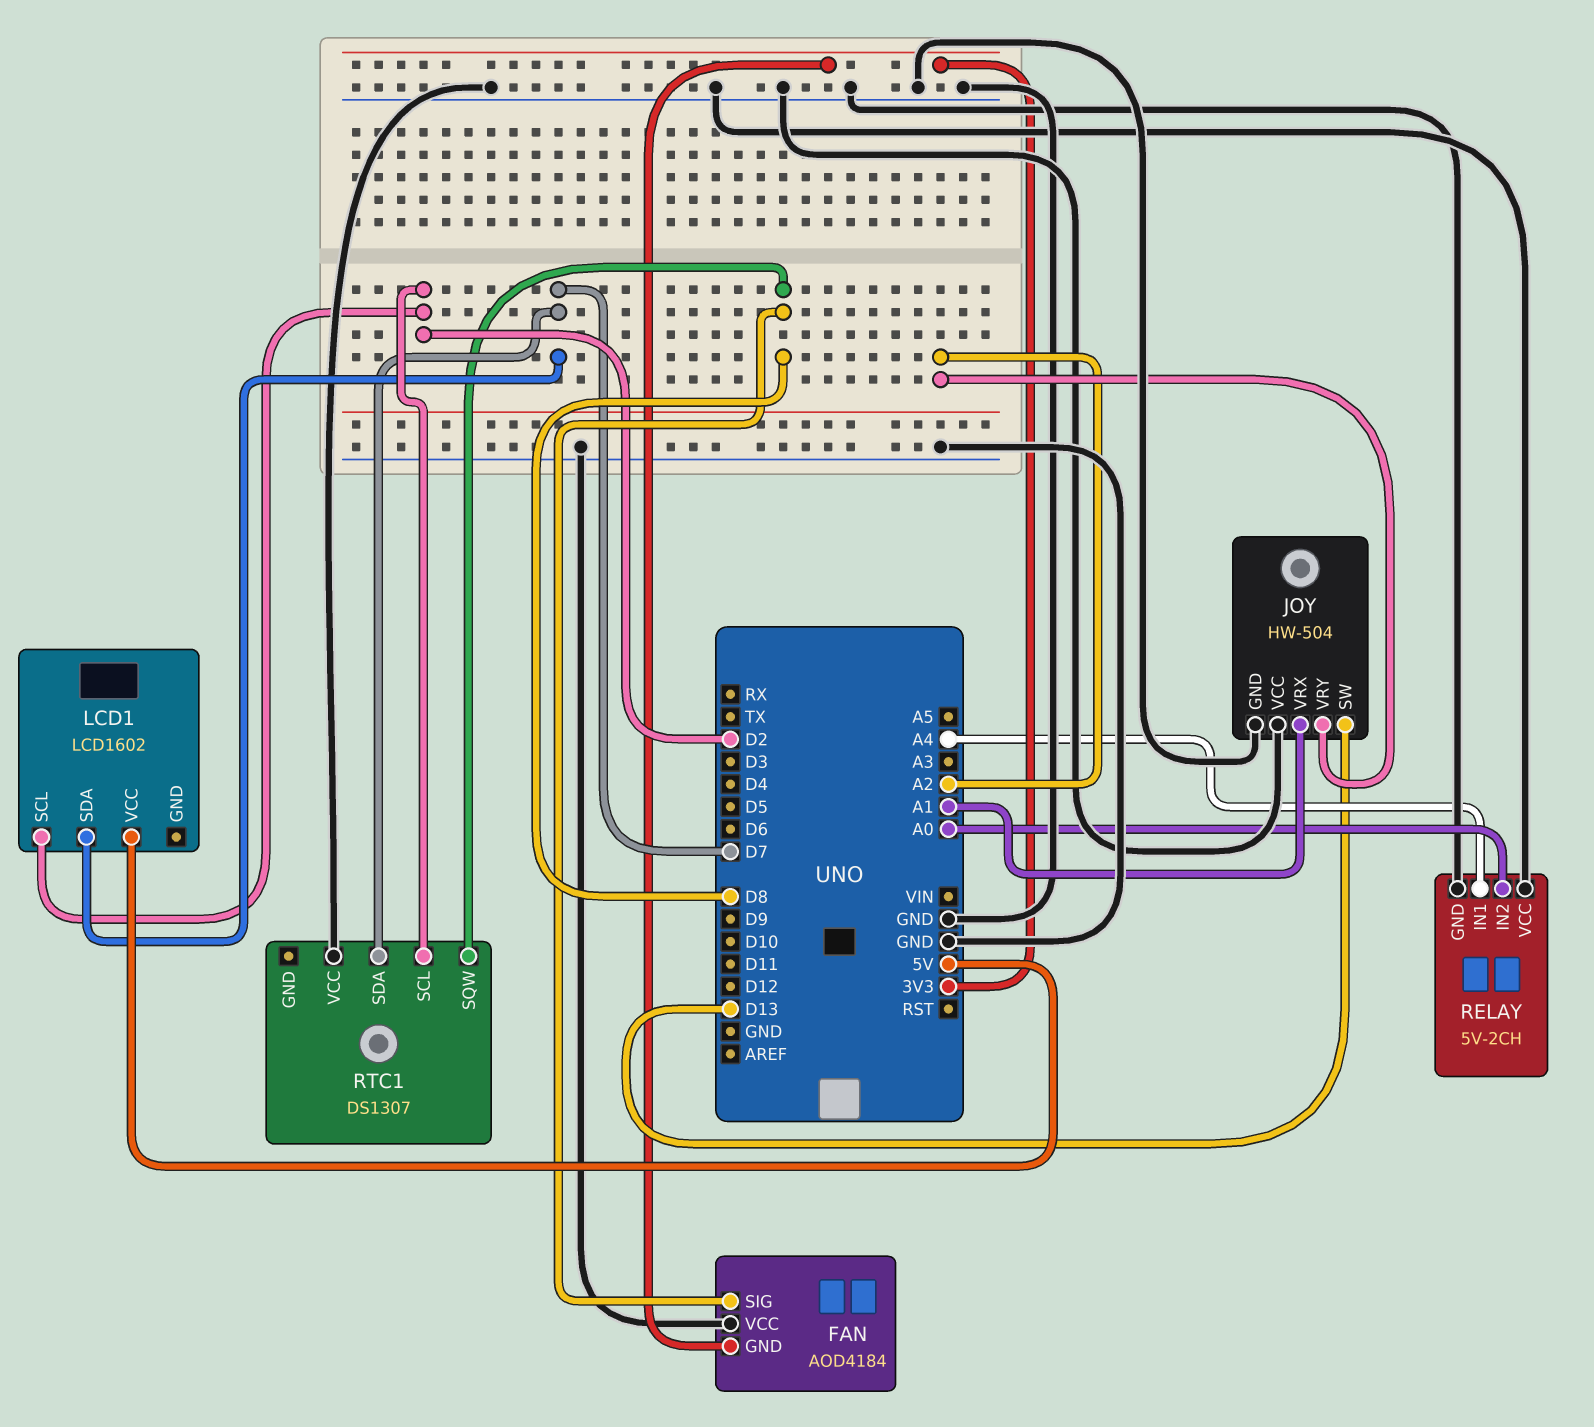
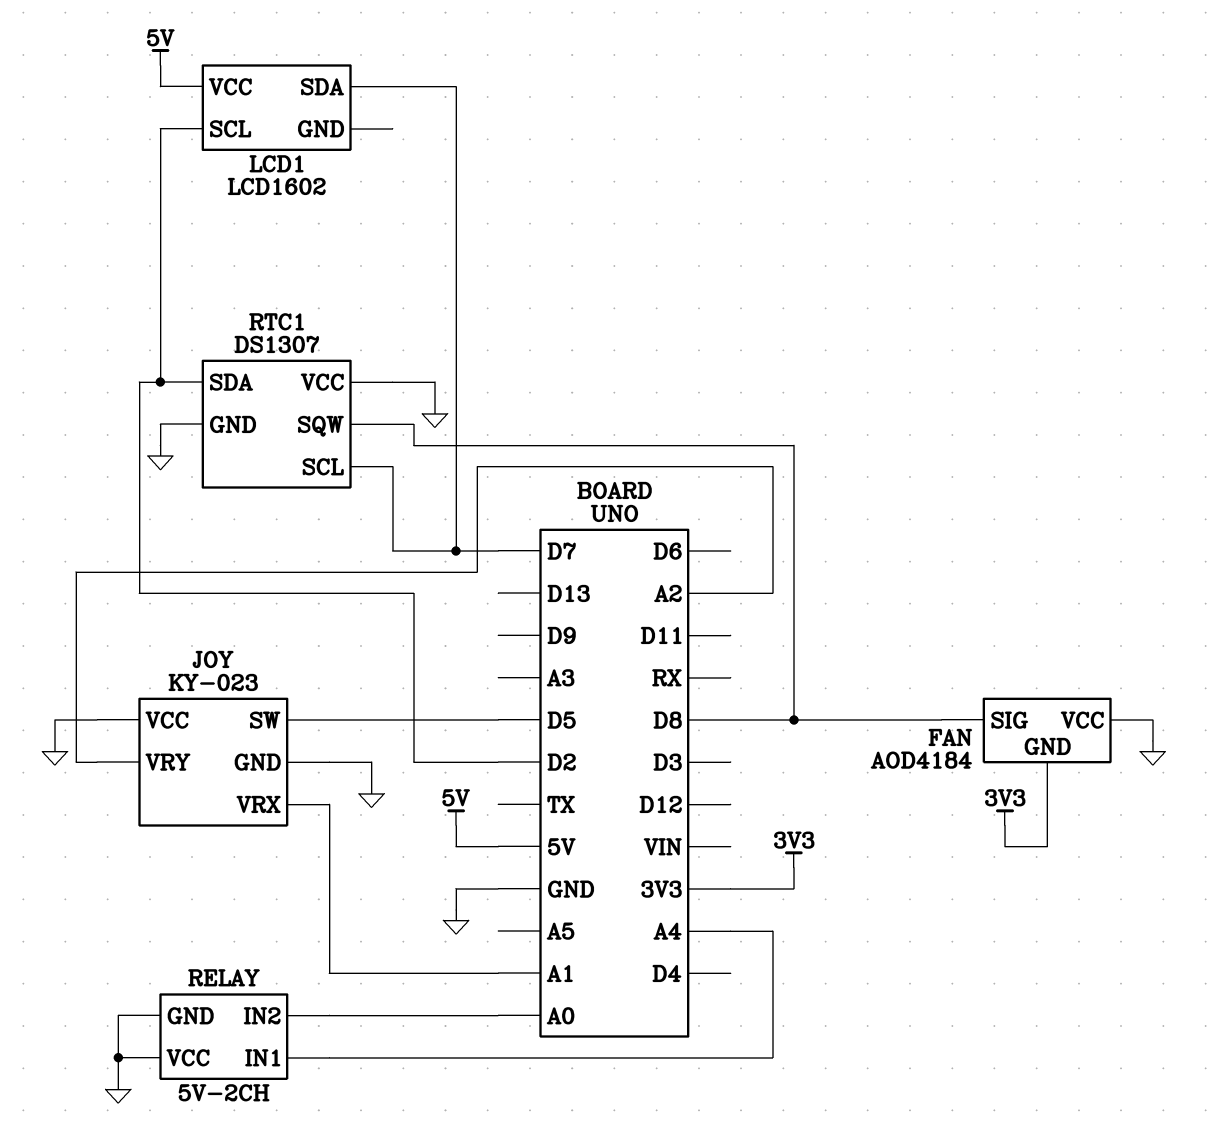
JOY: HW-504 -> KY-023
JOY pin SW: D13 -> D5
RTC1 pin GND: none -> GND
RTC1 pin SCL: D2 -> D7
RTC1 pin SDA: D7 -> D2

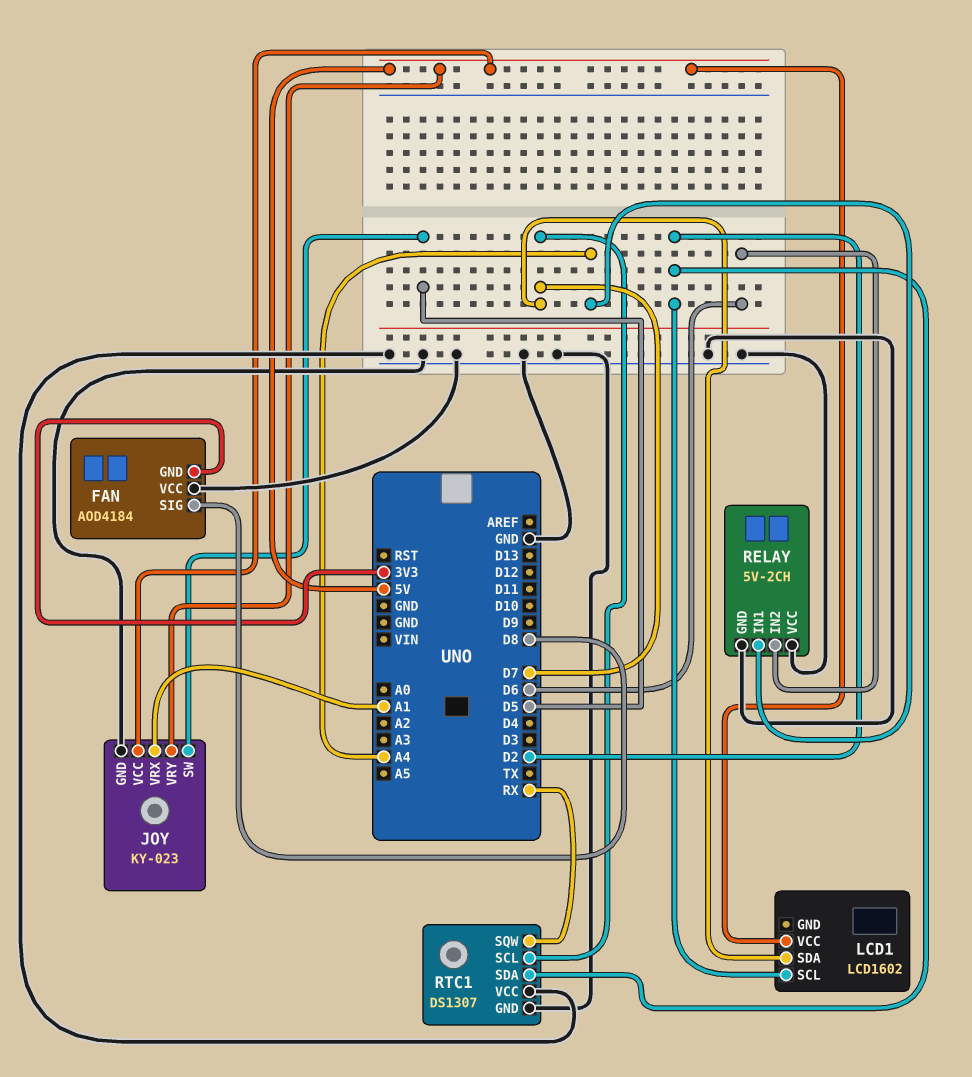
JOY pin VCC: GND -> 5V
JOY pin VRY: A2 -> 5V
RELAY pin IN2: A0 -> D6
RTC1 pin SQW: D8 -> RX

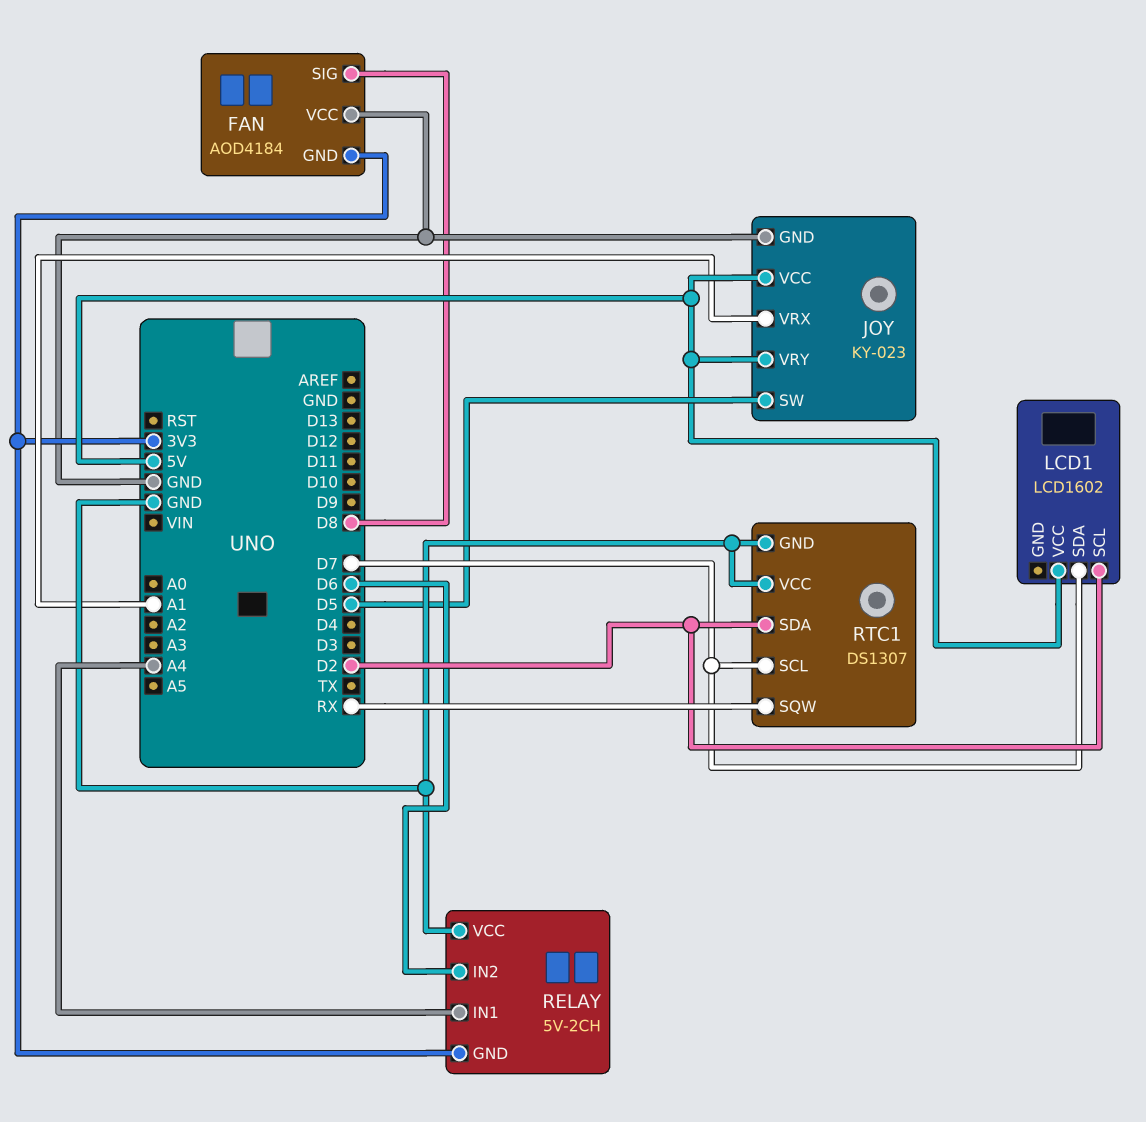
RELAY pin GND: GND -> 3V3

